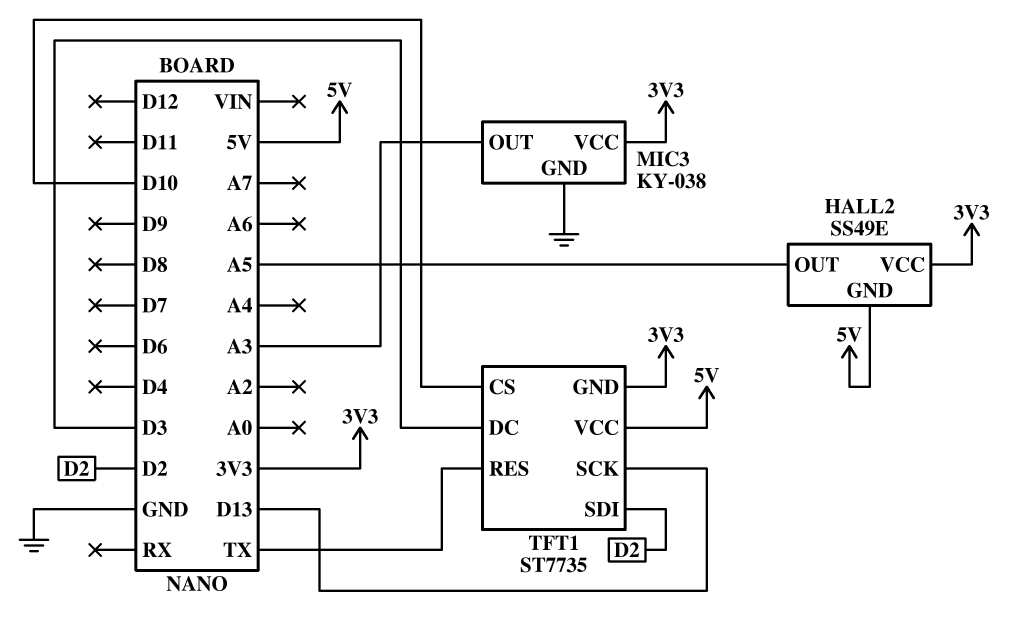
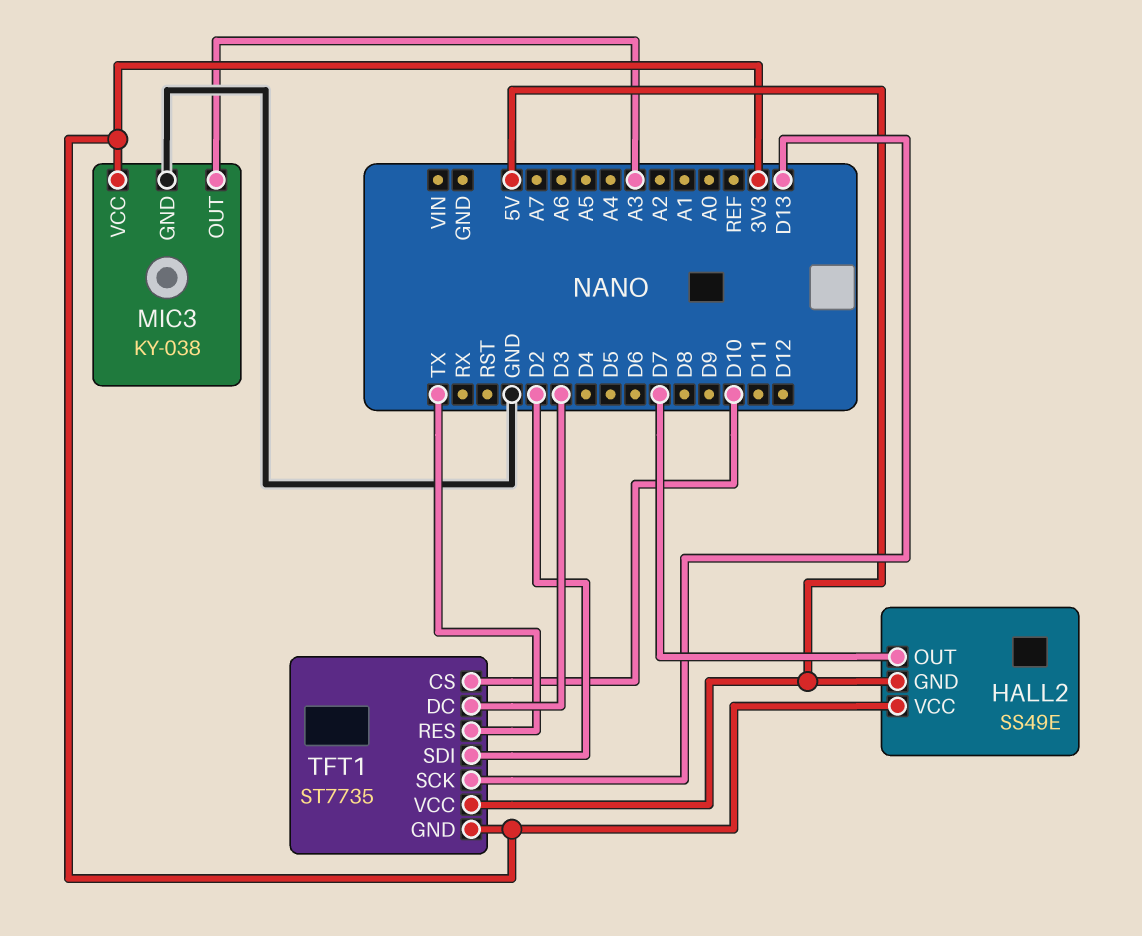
HALL2 pin OUT: A5 -> D7

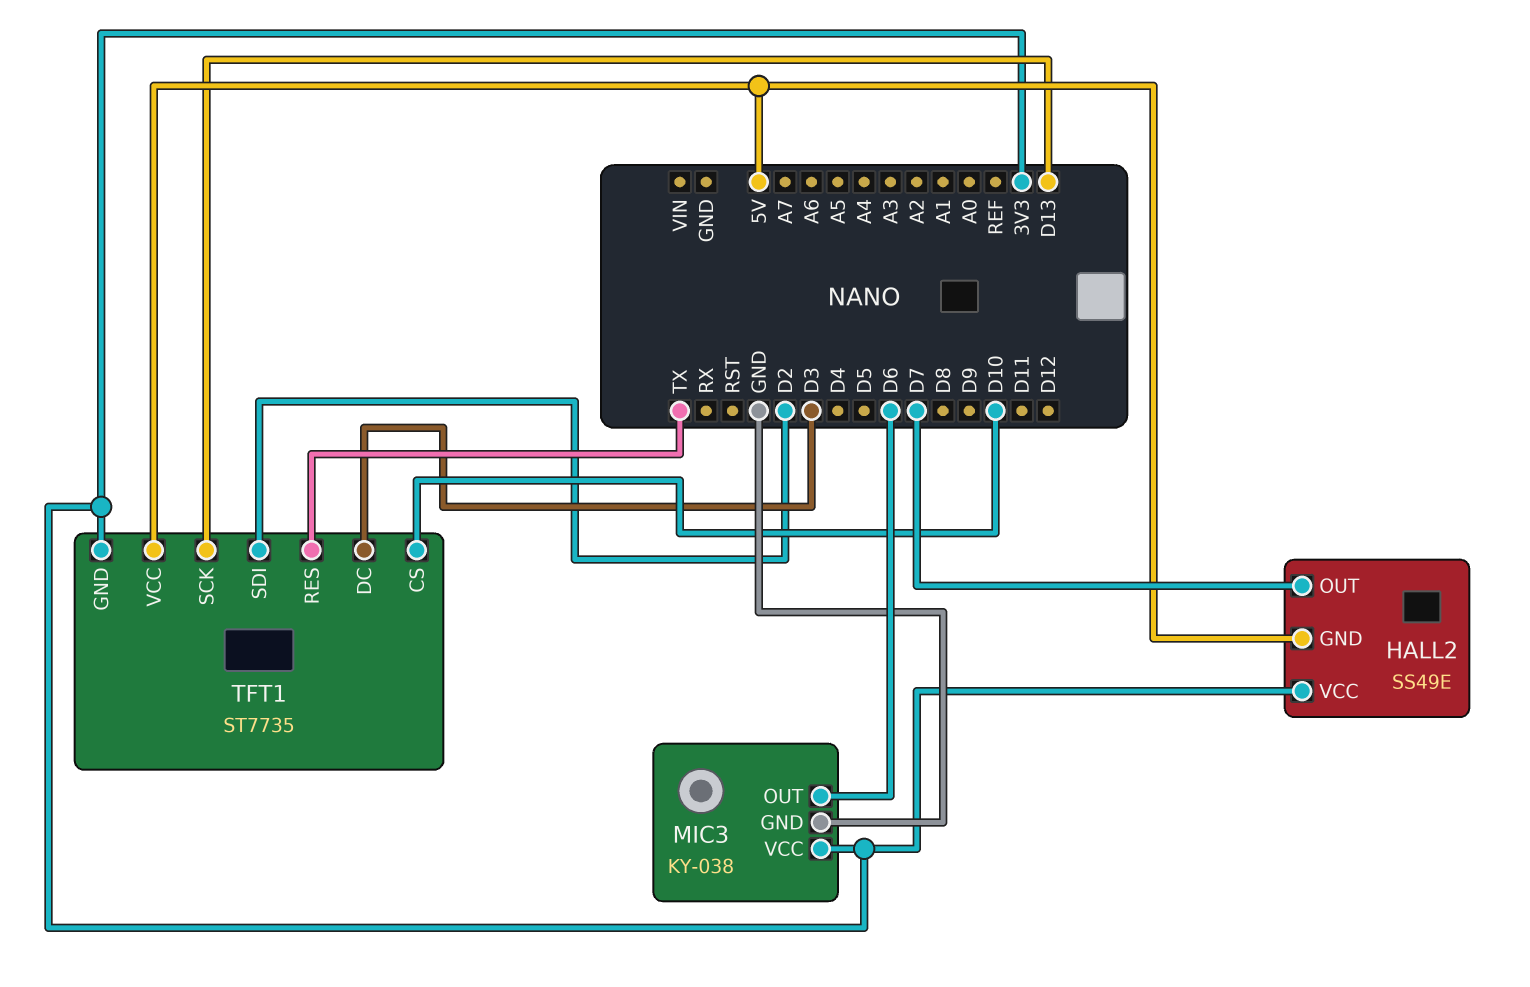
MIC3 pin OUT: A3 -> D6

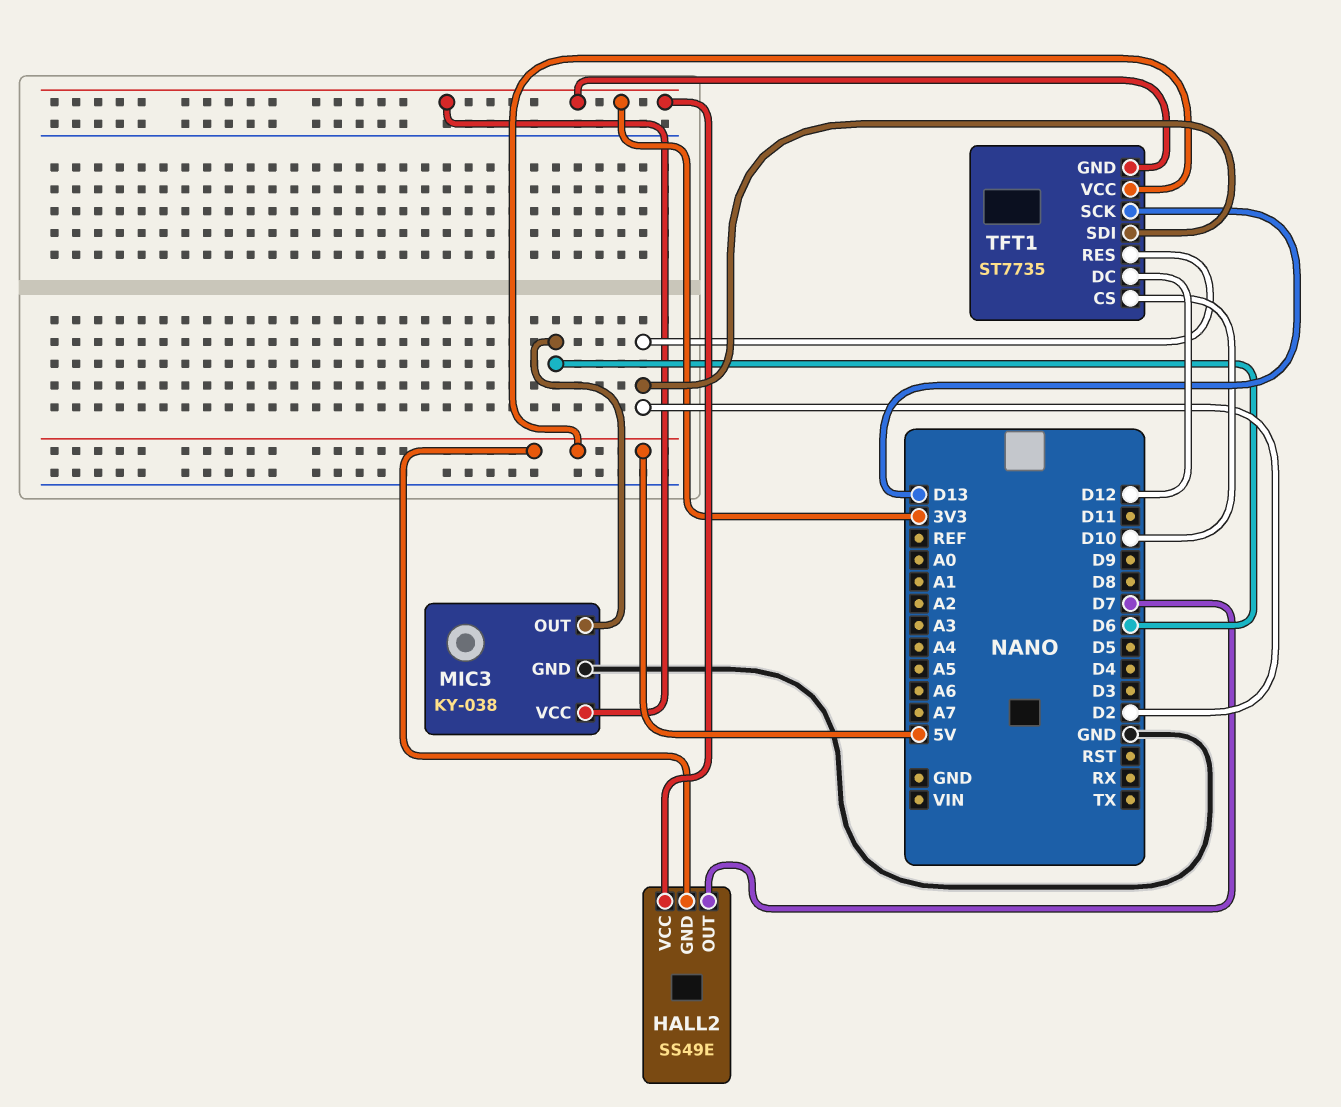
TFT1 pin DC: D3 -> D12
TFT1 pin RES: TX -> D2

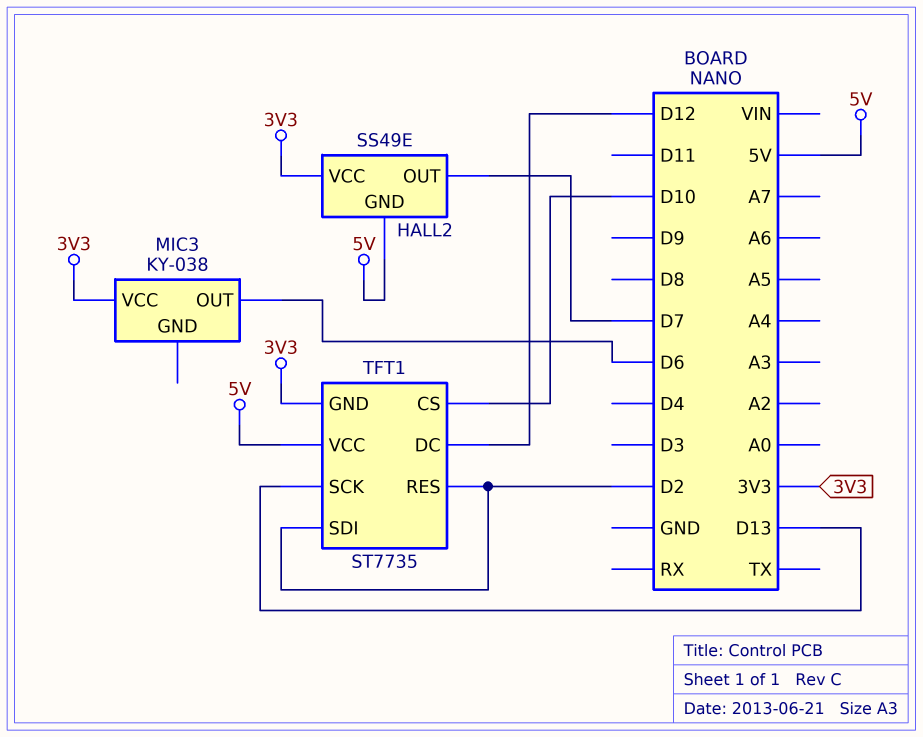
MIC3 pin GND: GND -> none

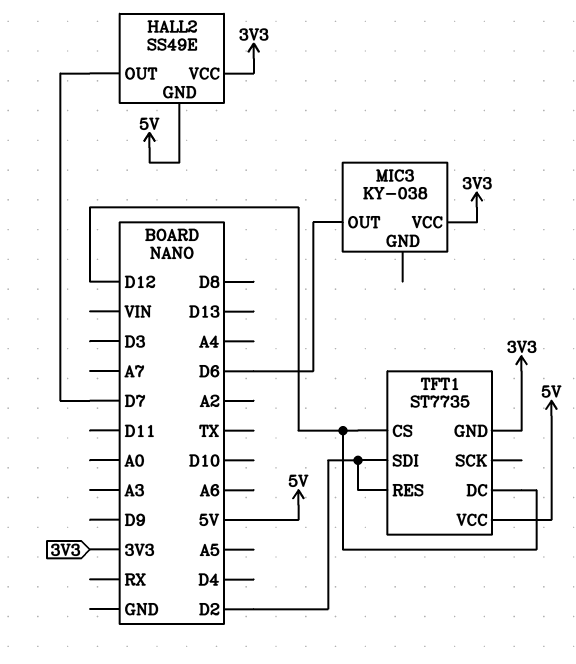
TFT1 pin CS: D10 -> D12
TFT1 pin SCK: D13 -> none

